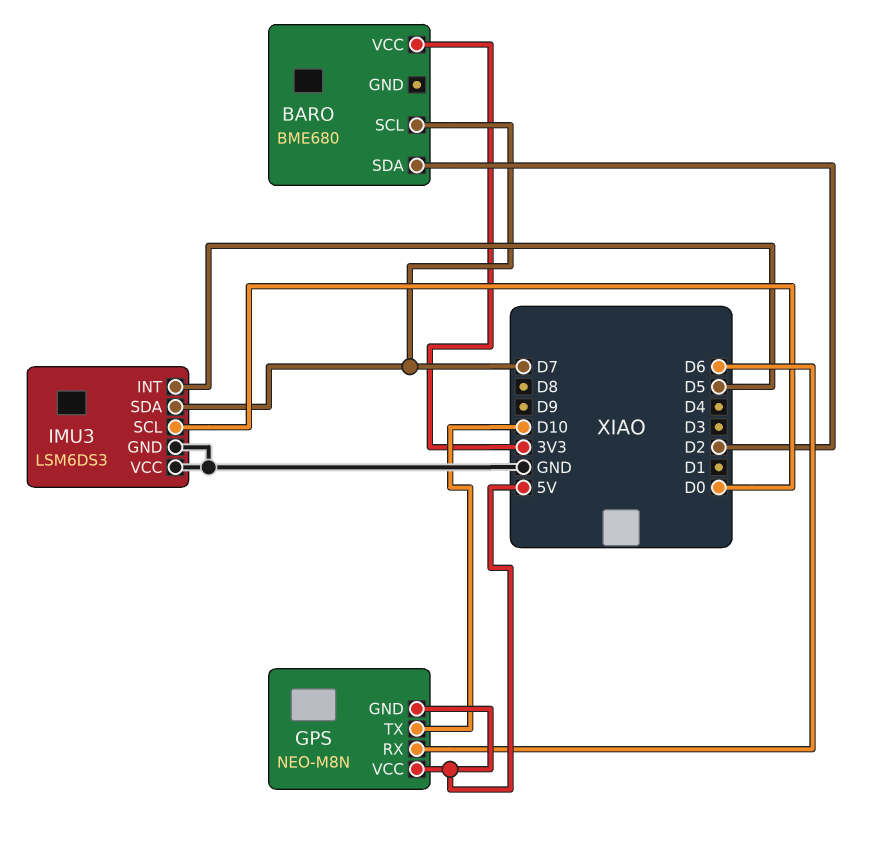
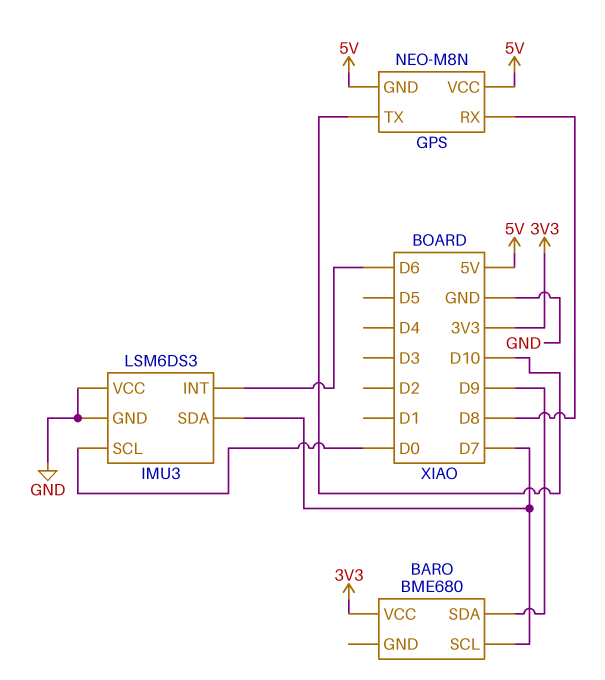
BARO pin SDA: D2 -> D9
GPS pin RX: D6 -> D8
IMU3 pin INT: D5 -> D6

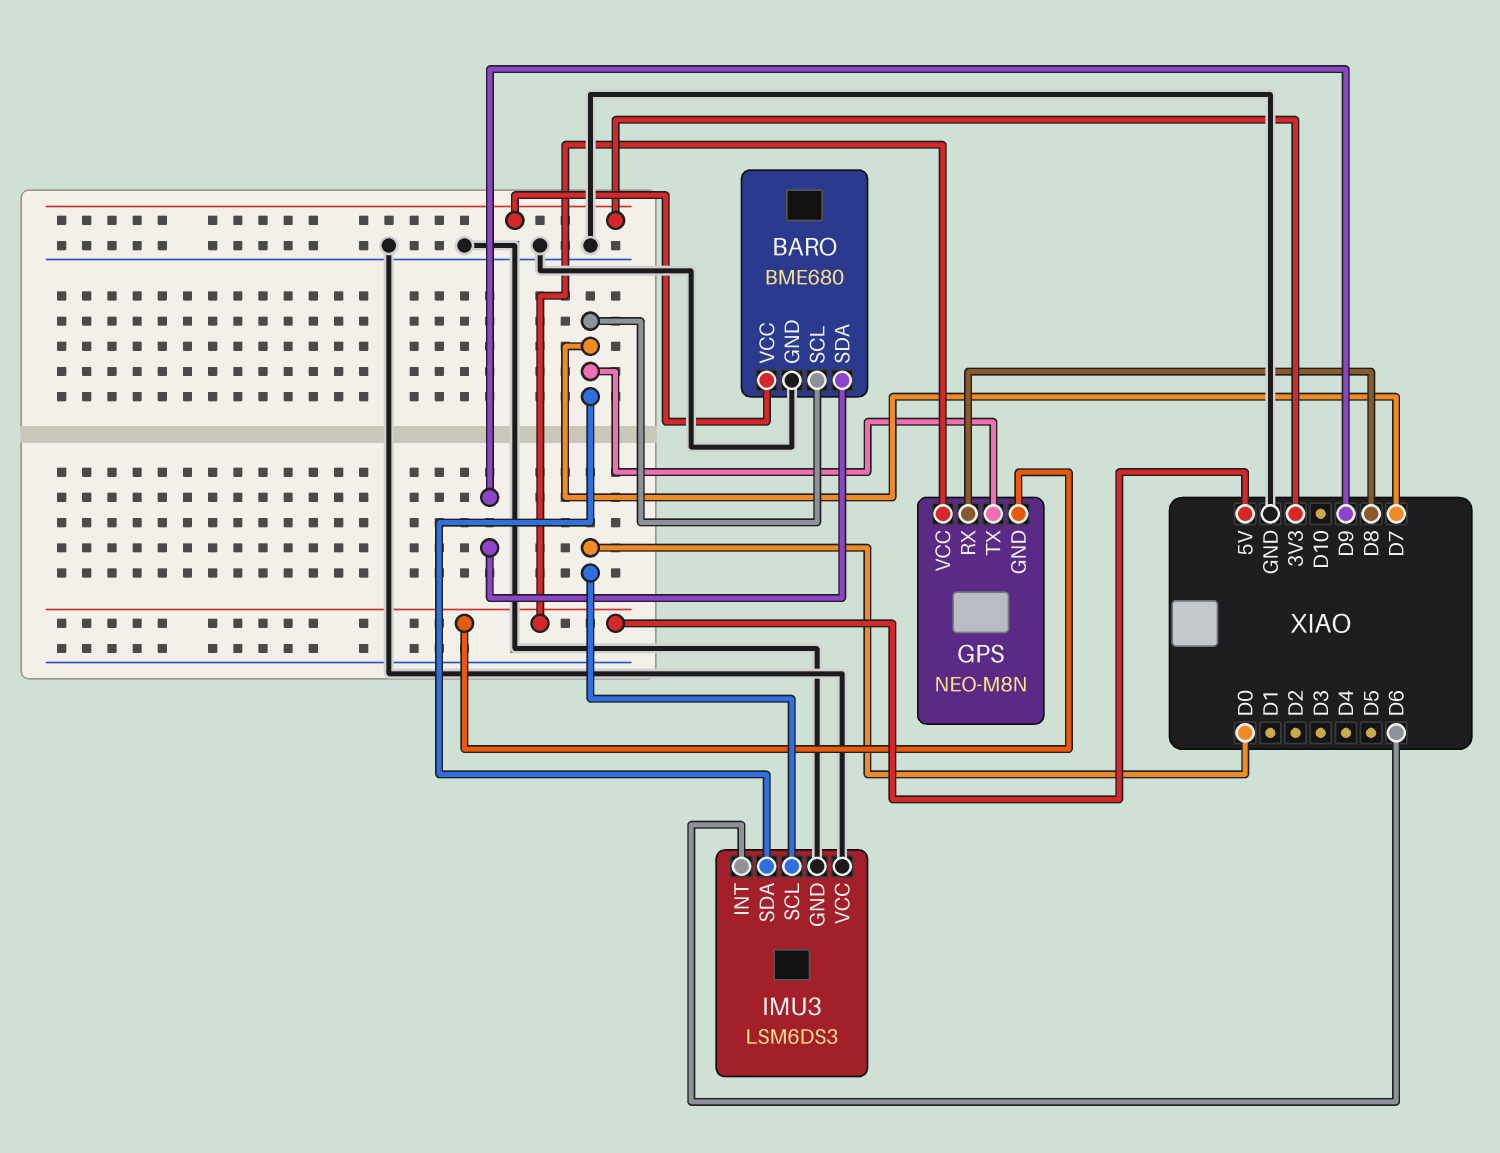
BARO pin GND: none -> GND
GPS pin TX: D10 -> D7

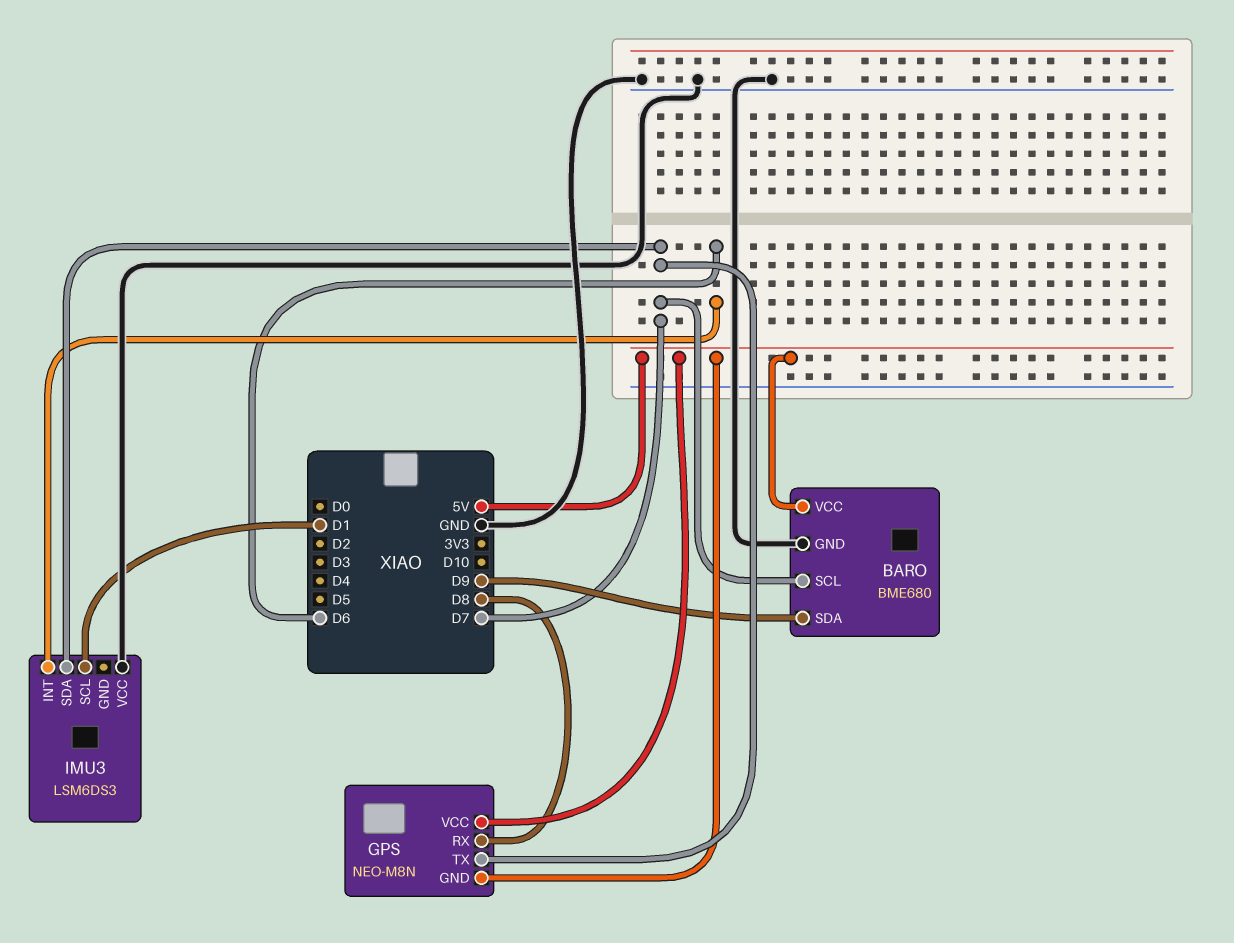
BARO pin VCC: 3V3 -> 5V
IMU3 pin GND: GND -> none
IMU3 pin SCL: D0 -> D1

